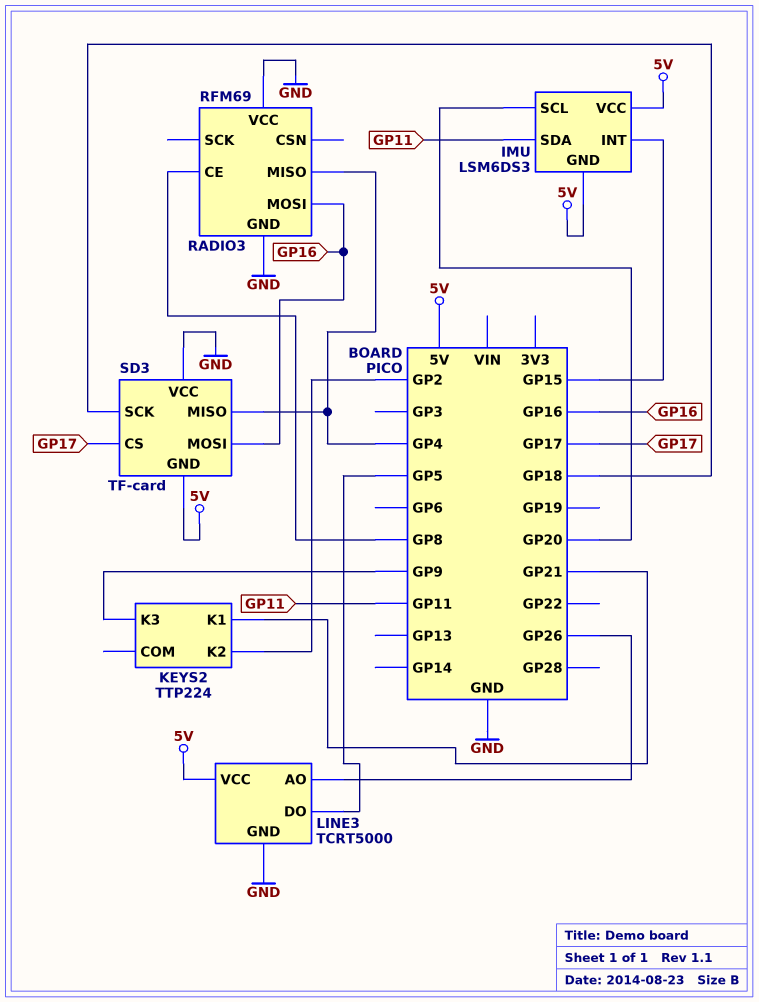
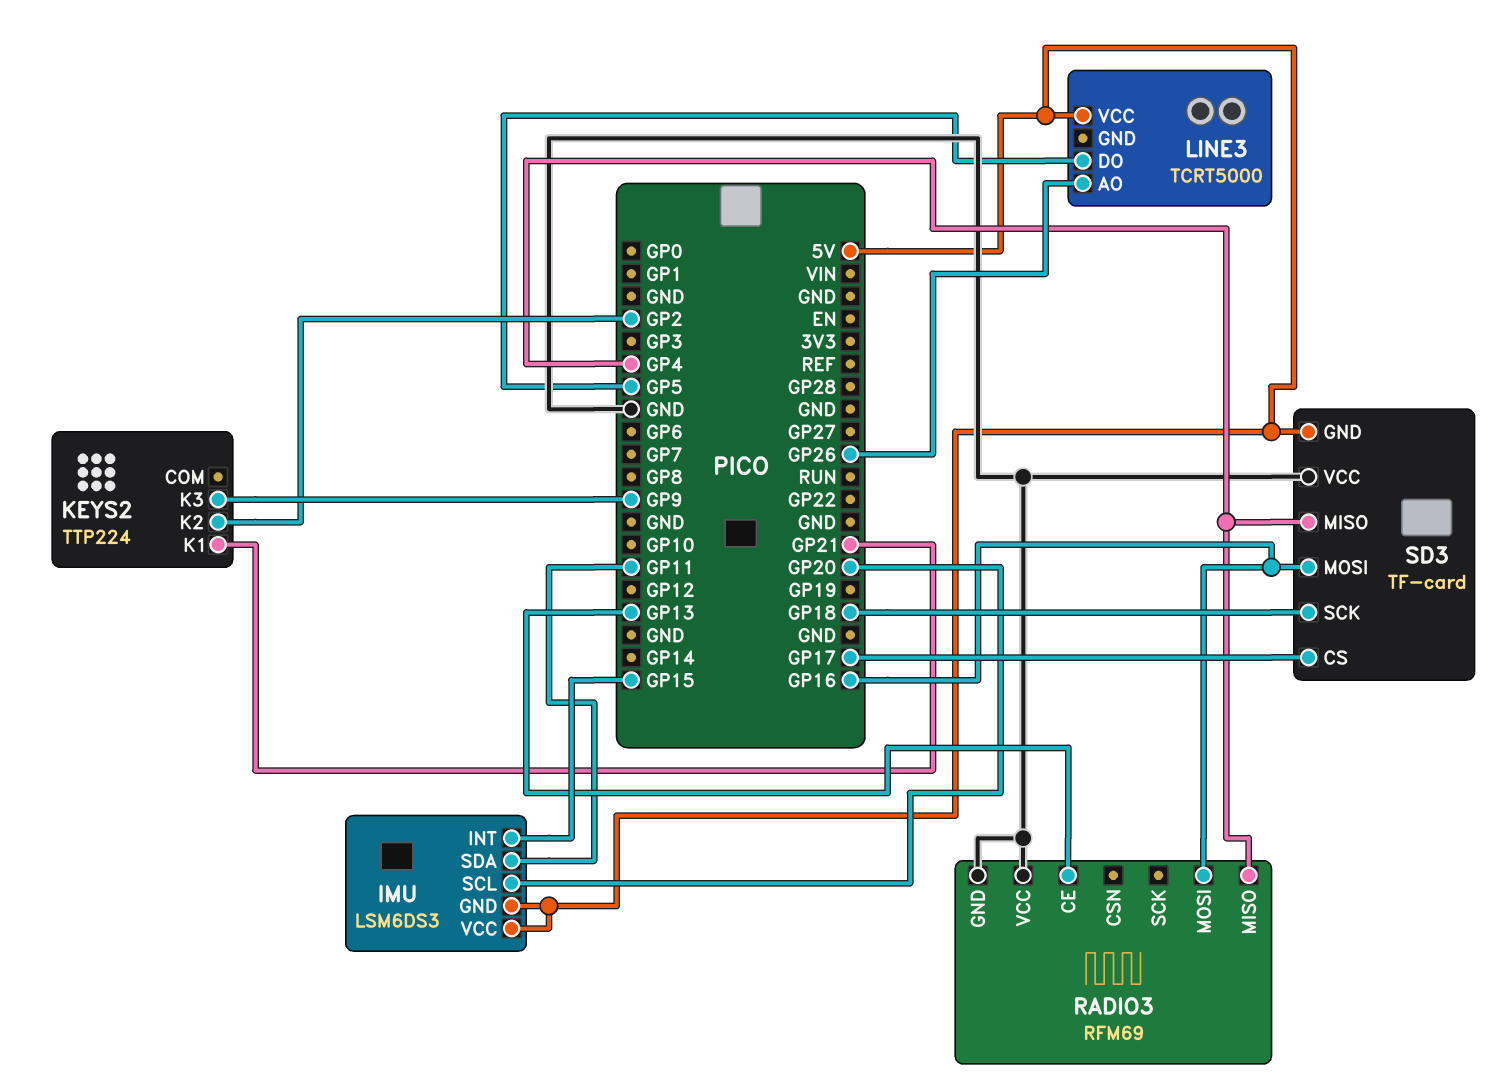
LINE3 pin GND: GND -> none
RADIO3 pin CE: GP8 -> GP13

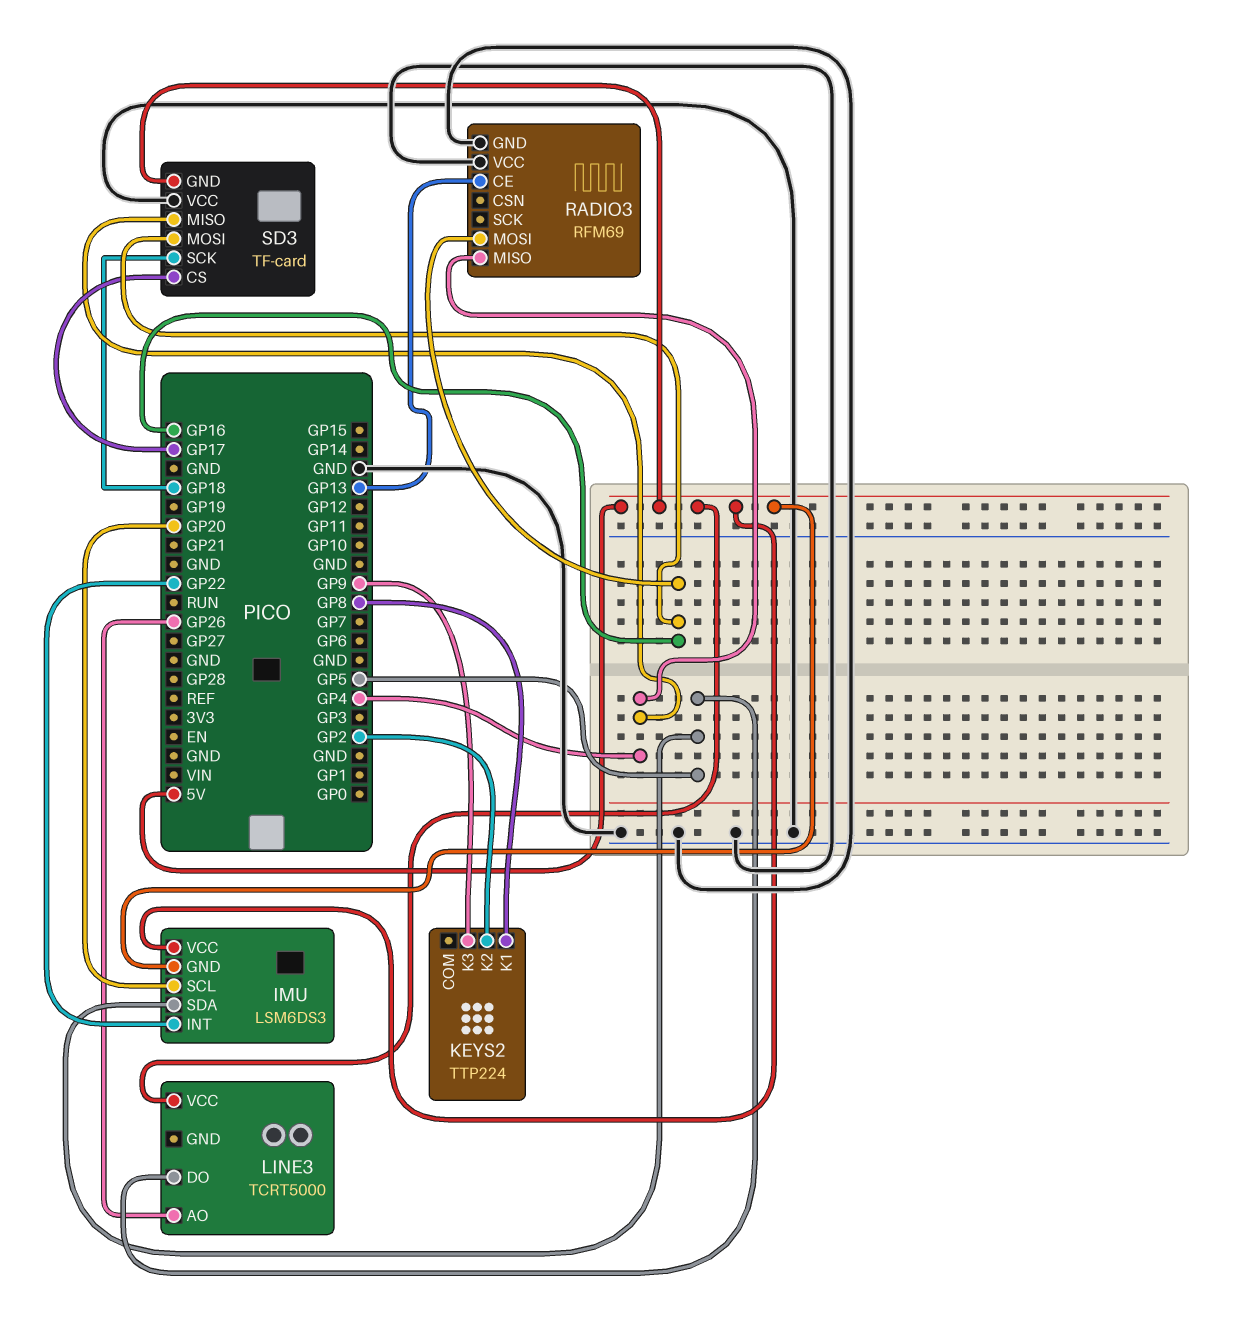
IMU pin INT: GP15 -> GP22
IMU pin SDA: GP11 -> GP5
KEYS2 pin K1: GP21 -> GP8

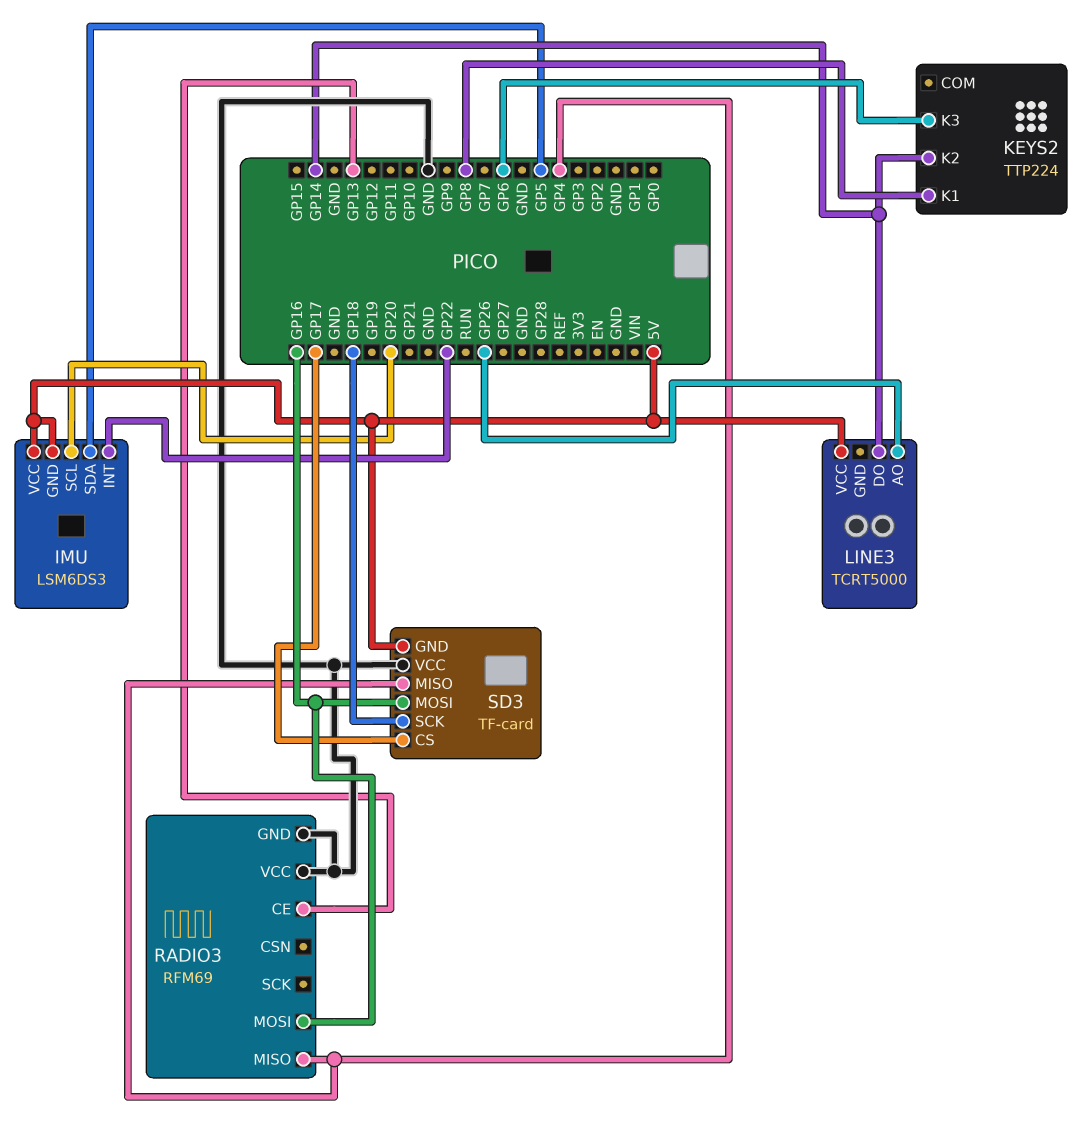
KEYS2 pin K2: GP2 -> GP14
KEYS2 pin K3: GP9 -> GP6
LINE3 pin DO: GP5 -> GP14

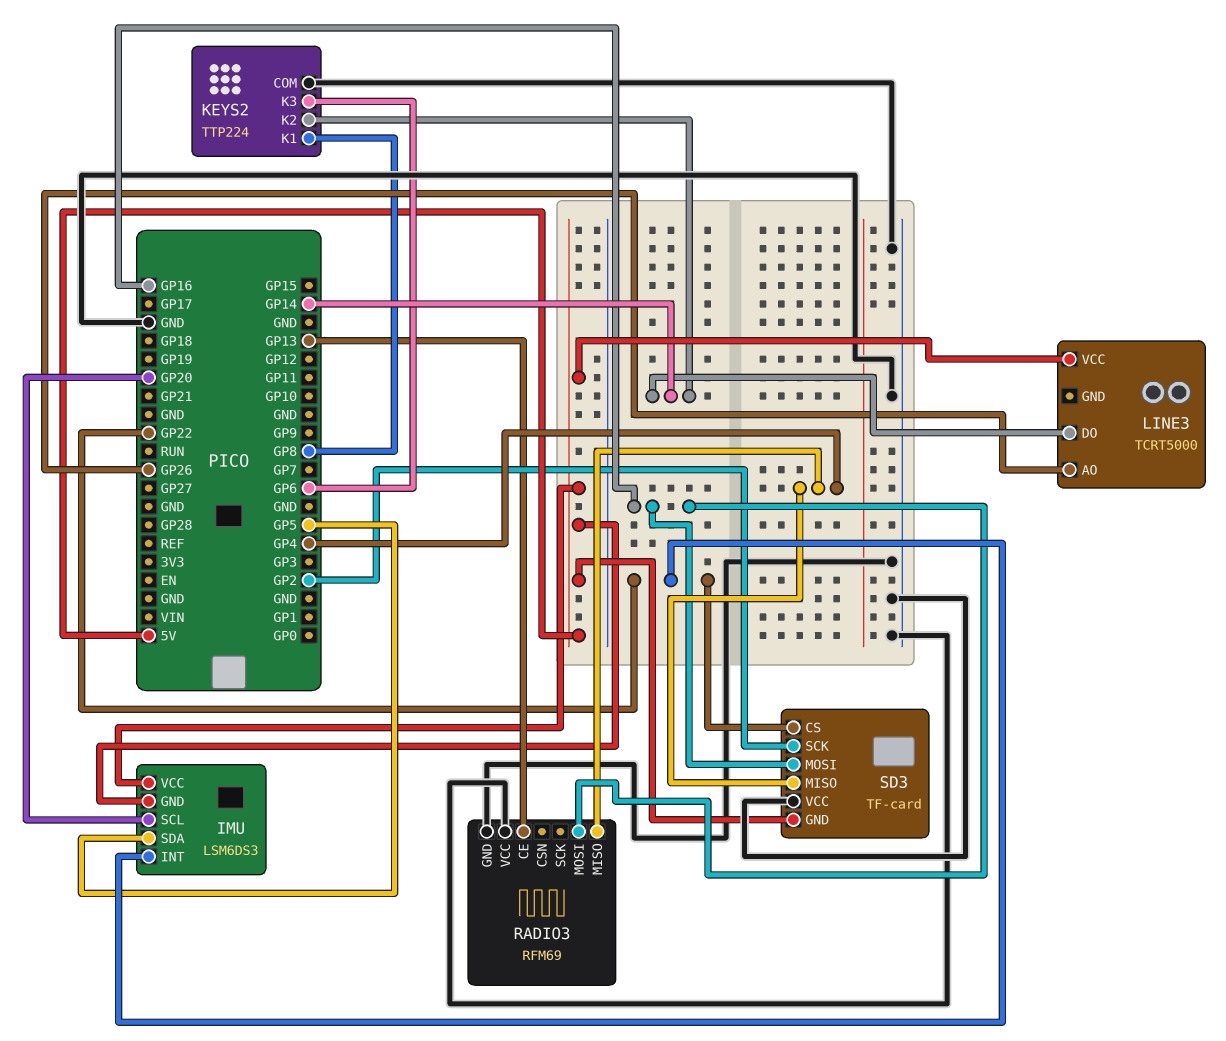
KEYS2 pin COM: none -> GND
SD3 pin CS: GP17 -> GP22
SD3 pin SCK: GP18 -> GP2

